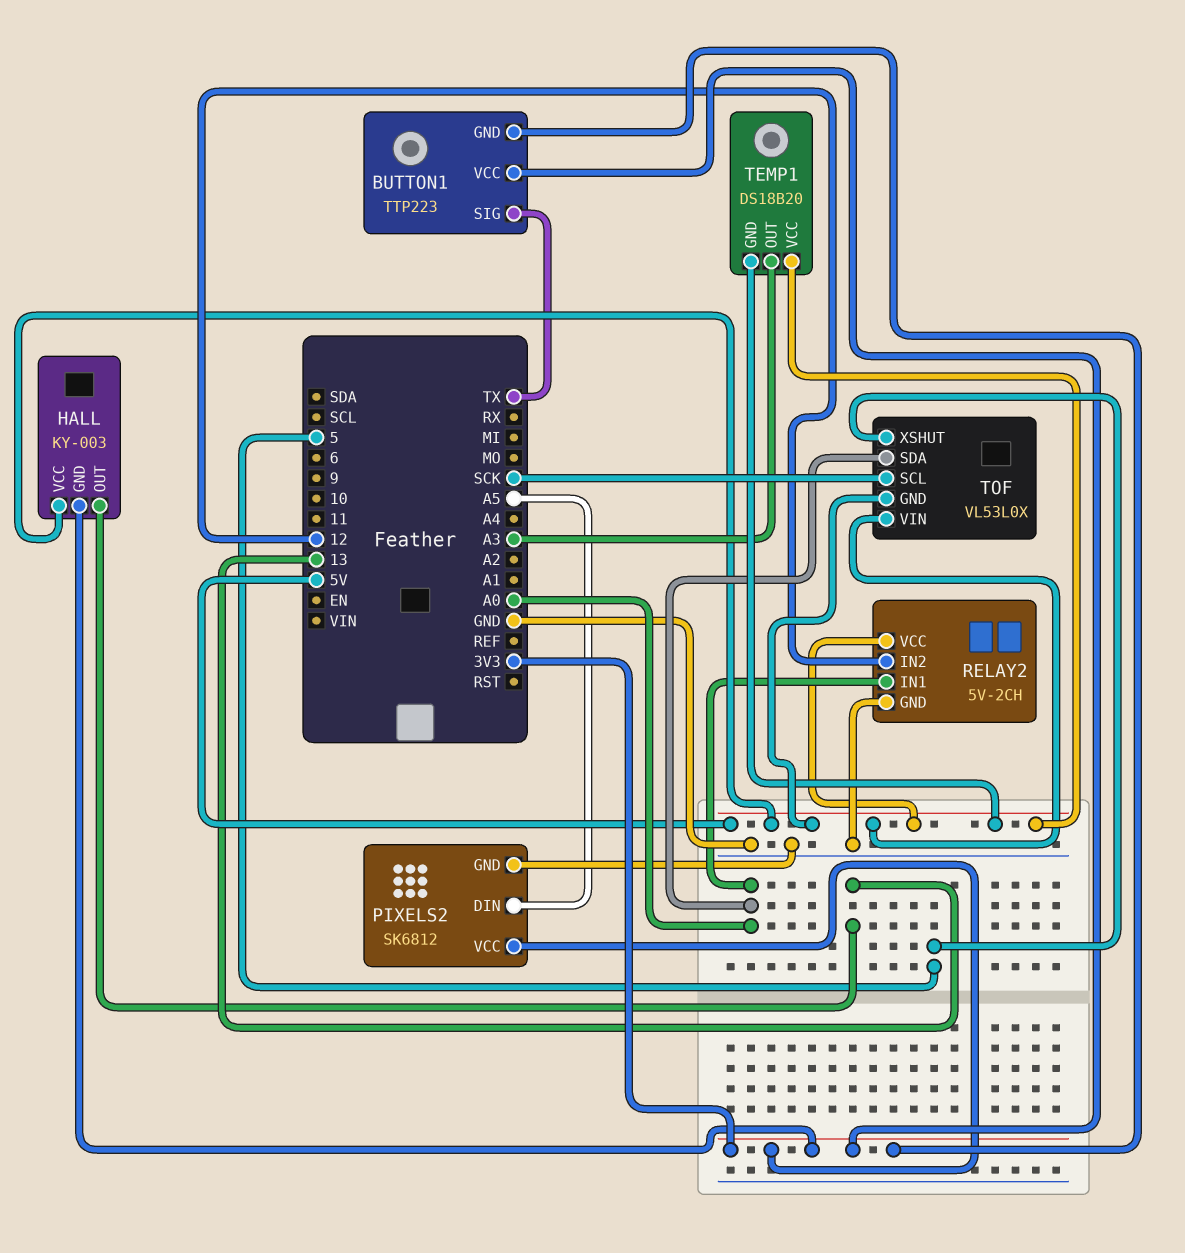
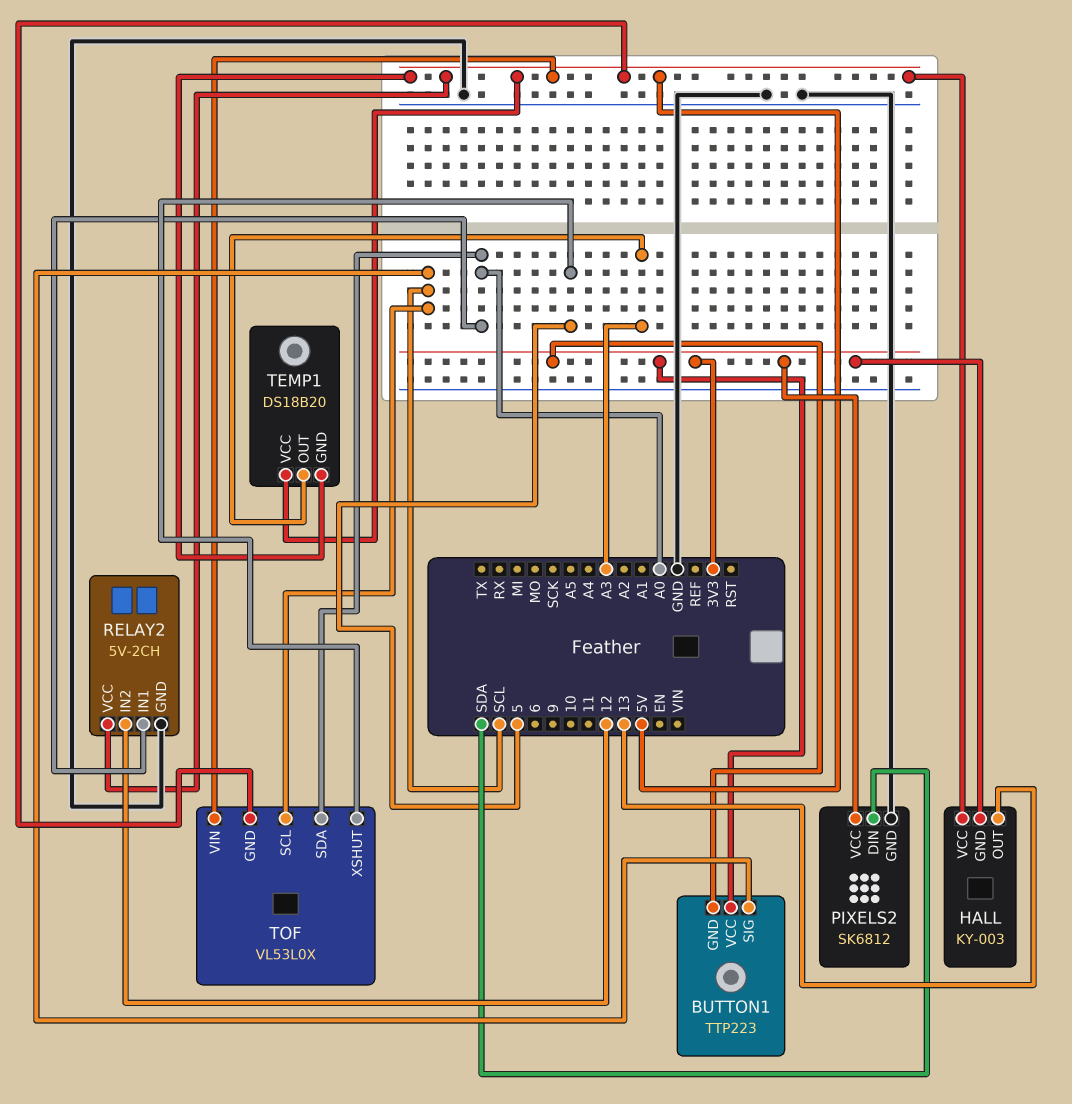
BUTTON1 pin SIG: TX -> SCL
PIXELS2 pin DIN: A5 -> SDA
TOF pin SCL: SCK -> SCL

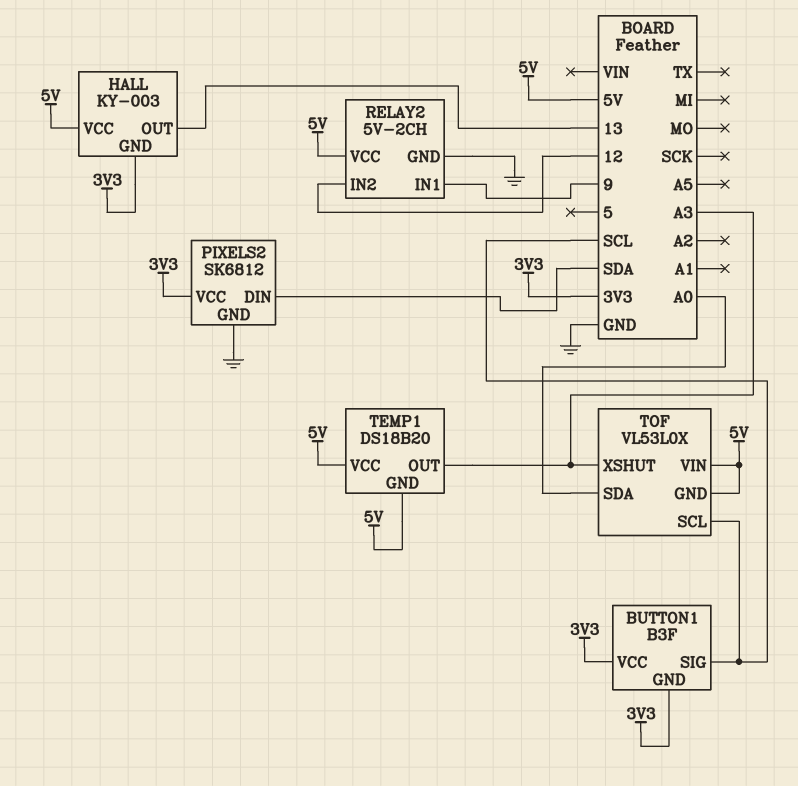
BUTTON1: TTP223 -> B3F
RELAY2 pin IN1: A0 -> 9
TOF pin XSHUT: 5 -> A3

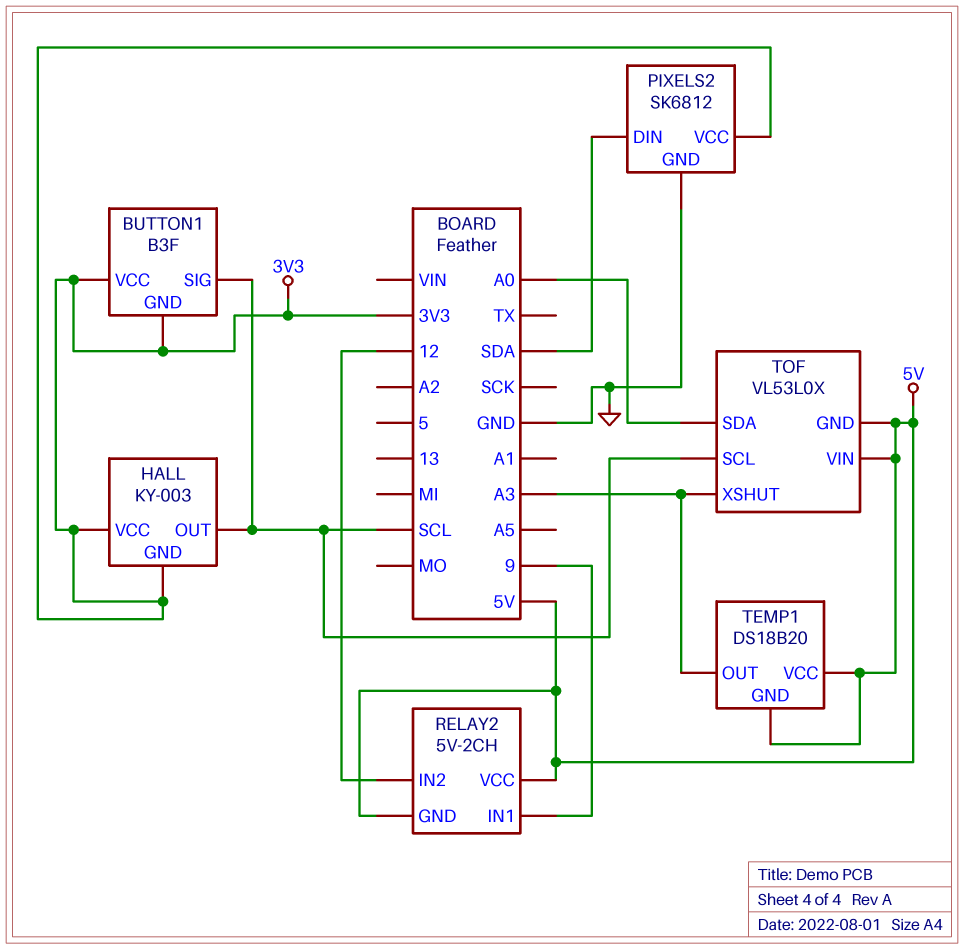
HALL pin OUT: 13 -> SCL
HALL pin VCC: 5V -> 3V3
RELAY2 pin GND: GND -> 5V

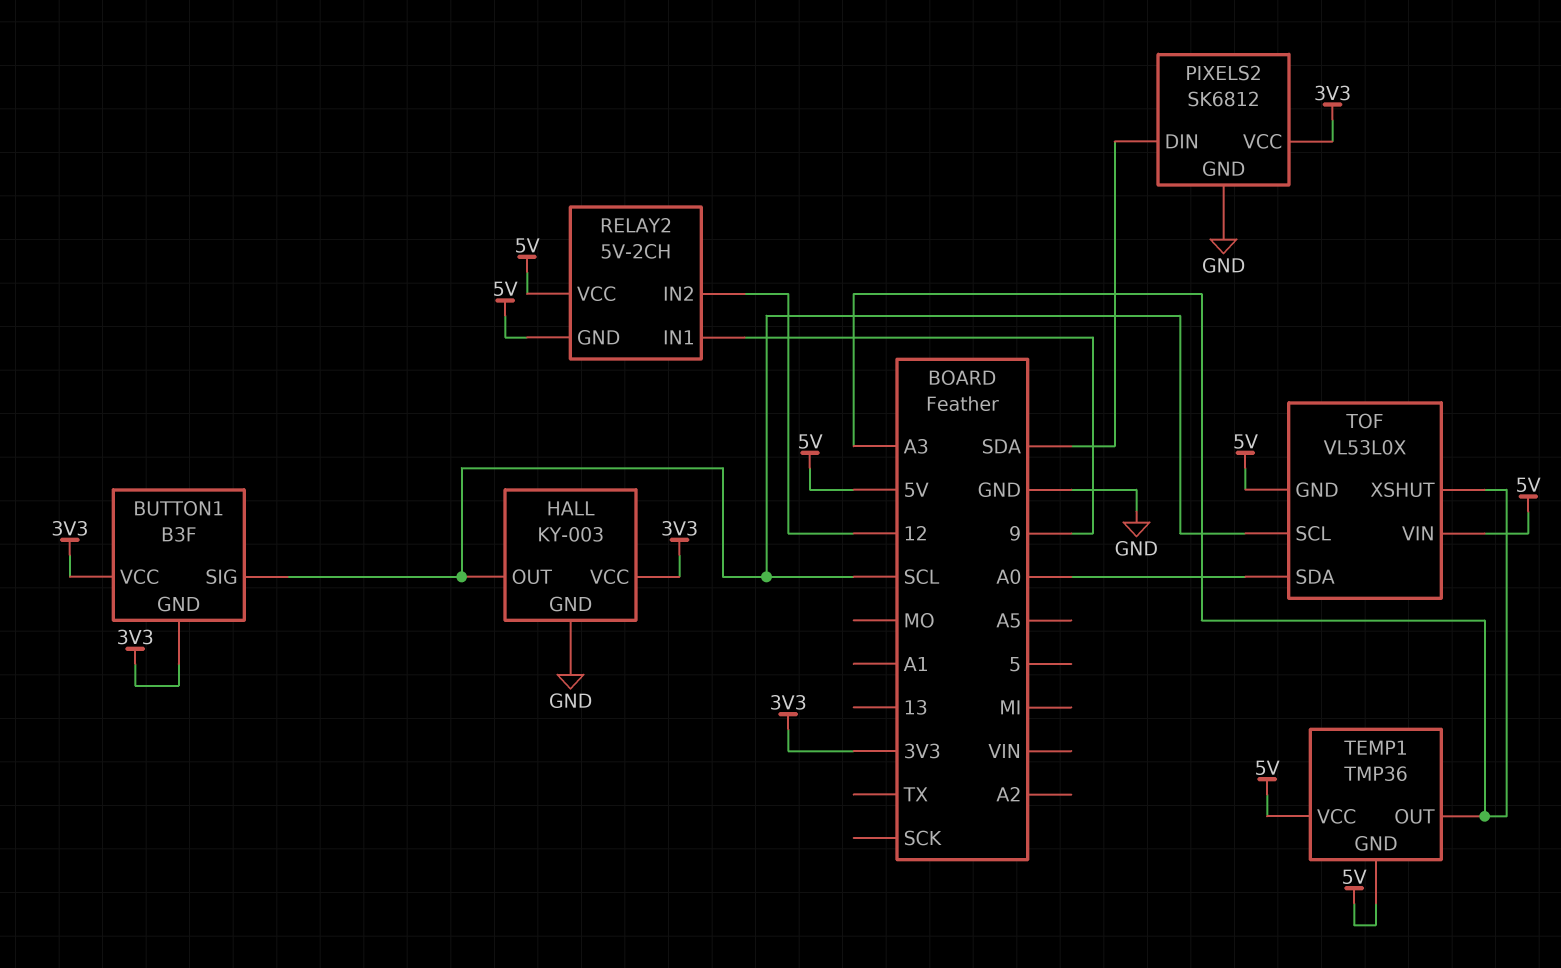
HALL pin GND: 3V3 -> GND
TEMP1: DS18B20 -> TMP36

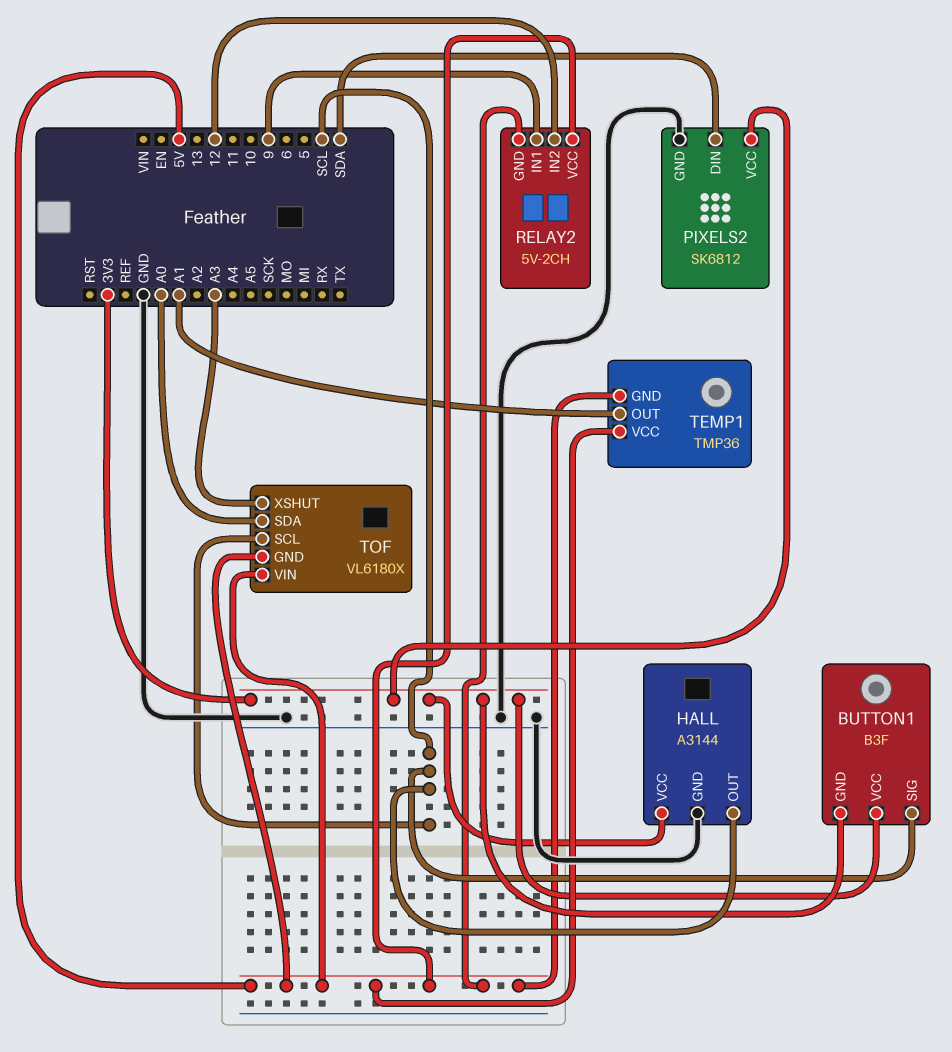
HALL: KY-003 -> A3144
TEMP1 pin OUT: A3 -> A1
TOF: VL53L0X -> VL6180X

